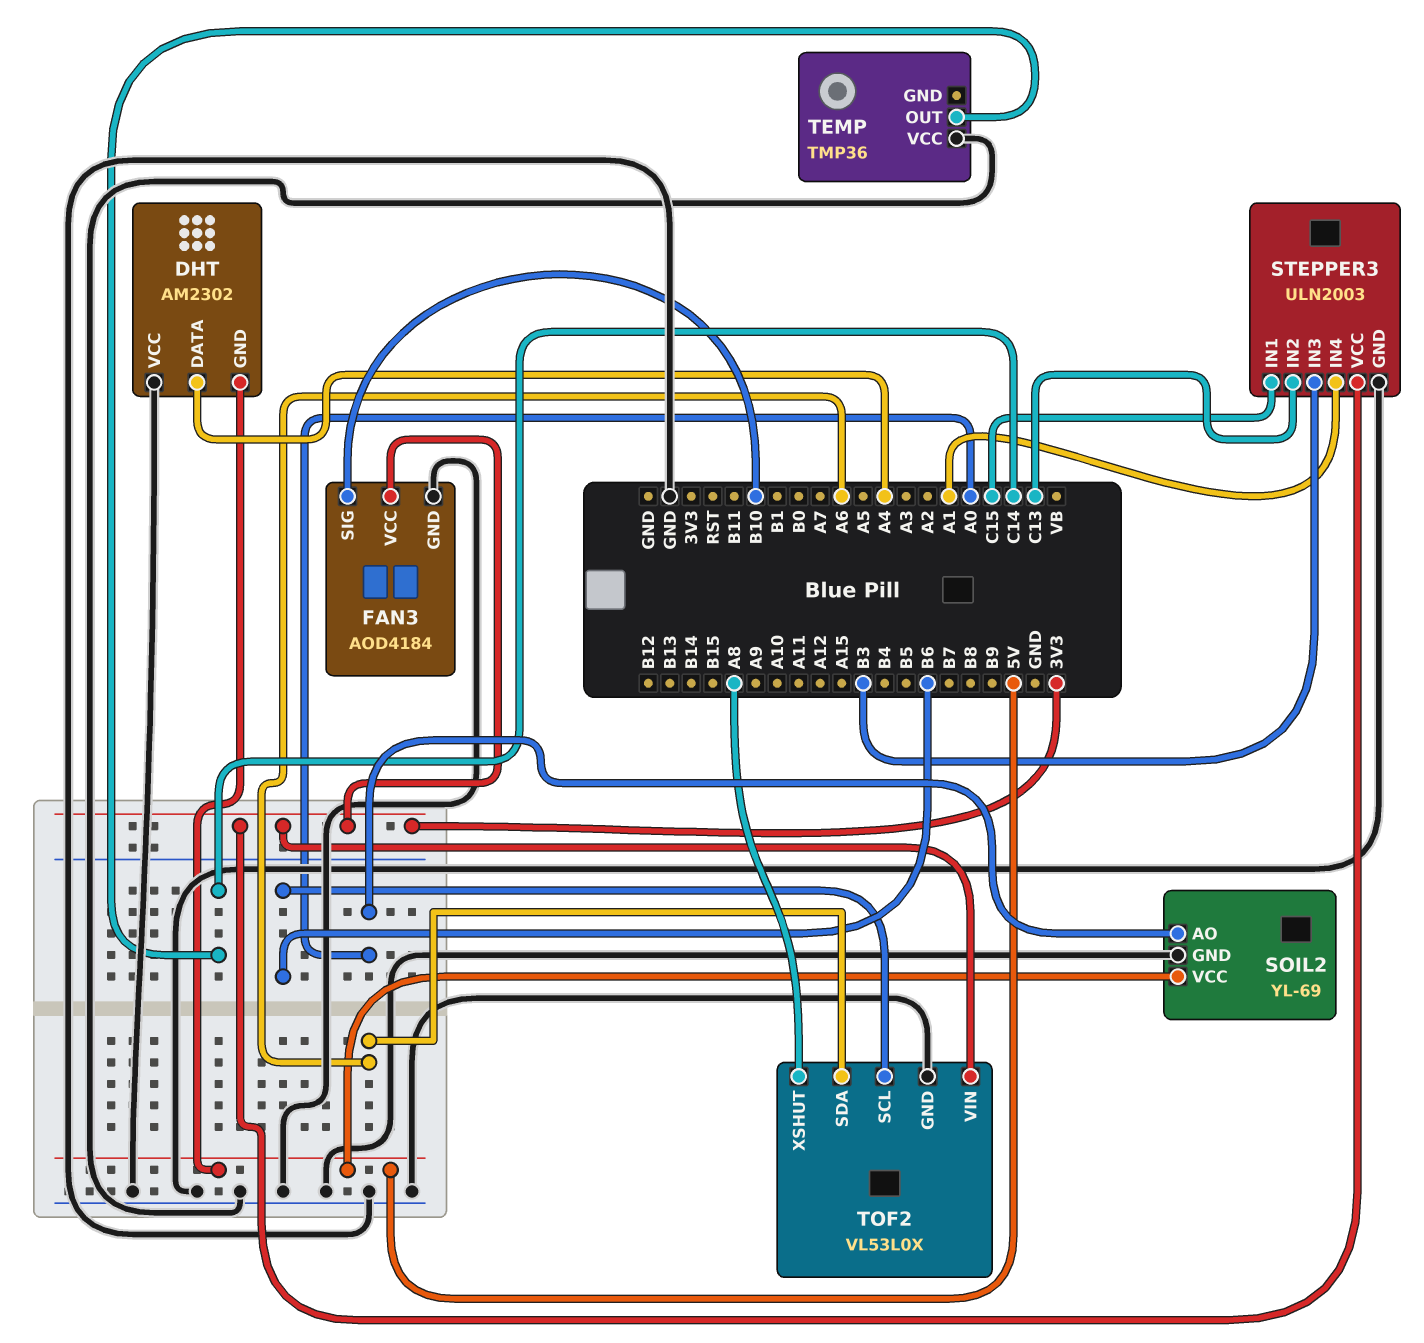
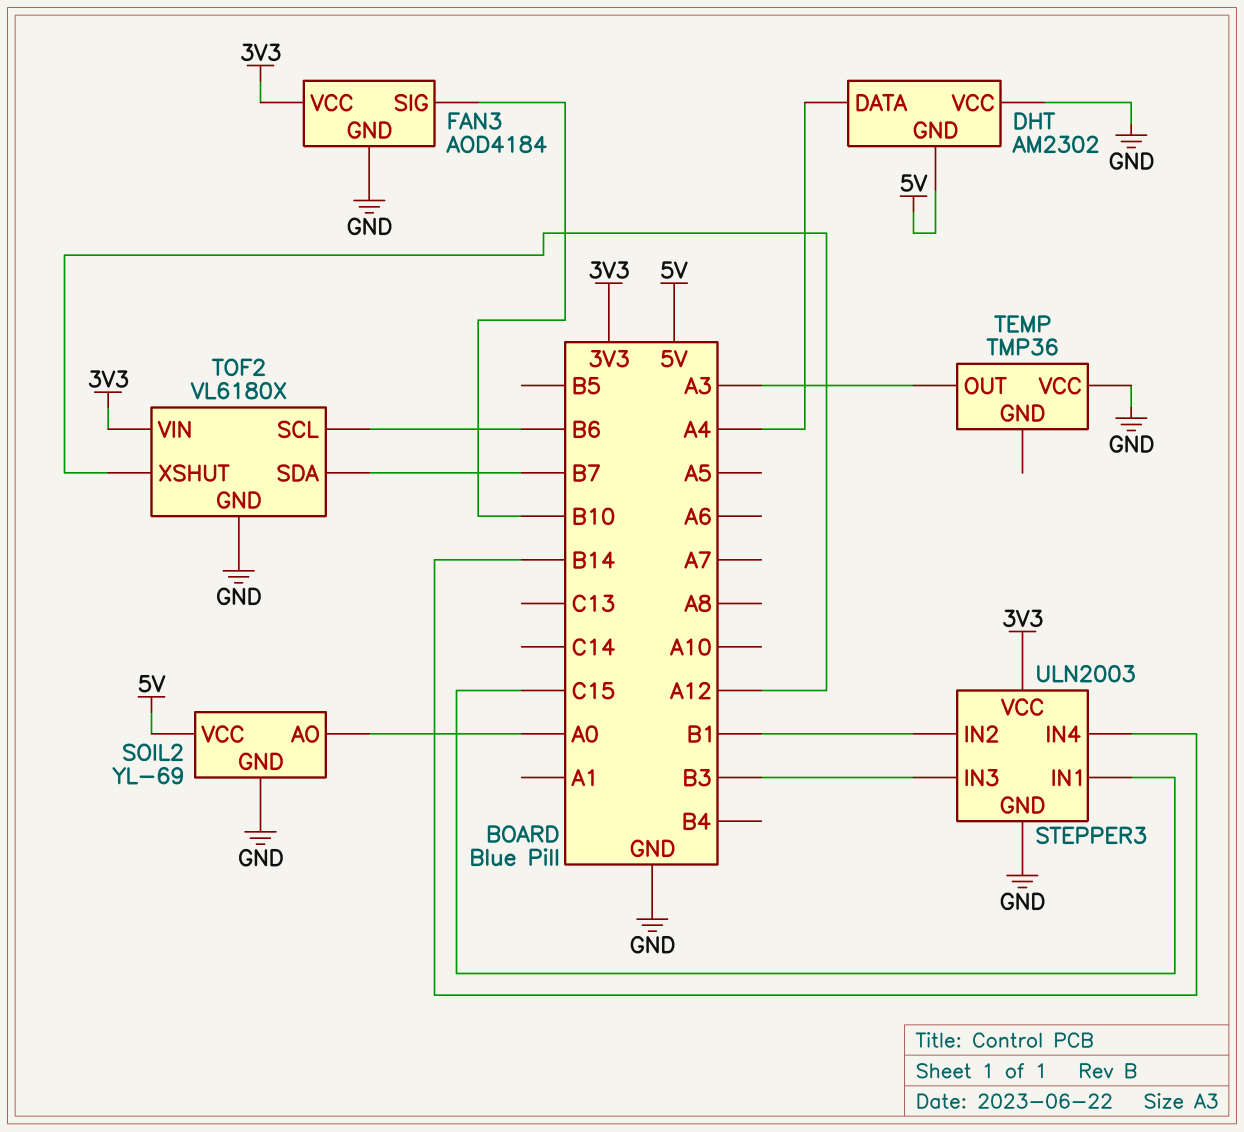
STEPPER3 pin IN2: C13 -> B1
STEPPER3 pin IN4: A1 -> B14
TEMP pin OUT: C14 -> A3
TOF2: VL53L0X -> VL6180X
TOF2 pin SDA: A6 -> B7
TOF2 pin XSHUT: A8 -> A12

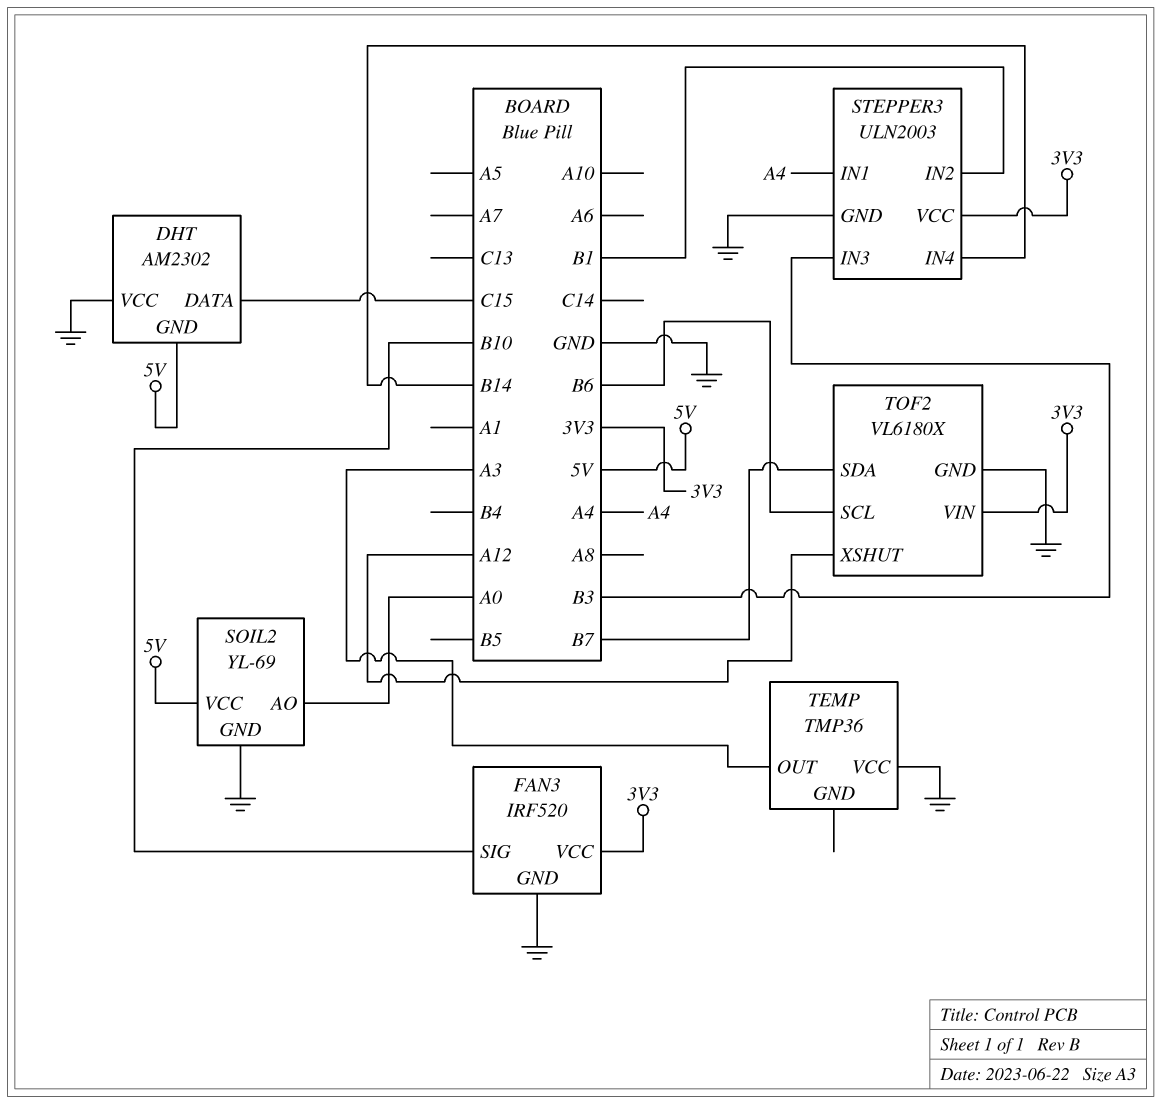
DHT pin DATA: A4 -> C15
FAN3: AOD4184 -> IRF520
STEPPER3 pin IN1: C15 -> A4

